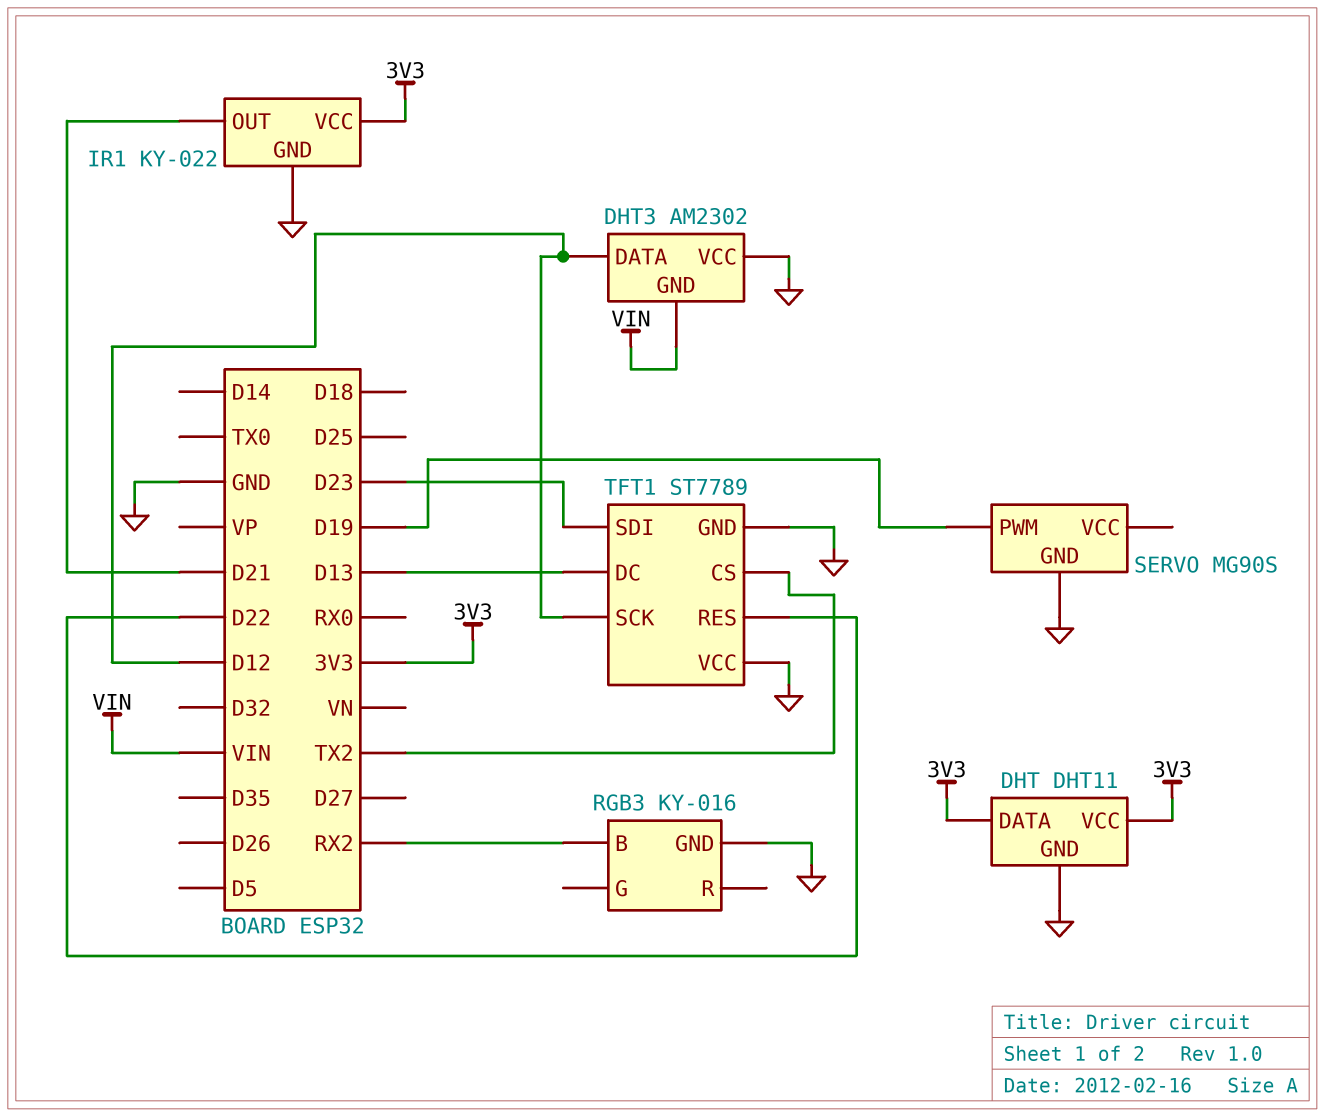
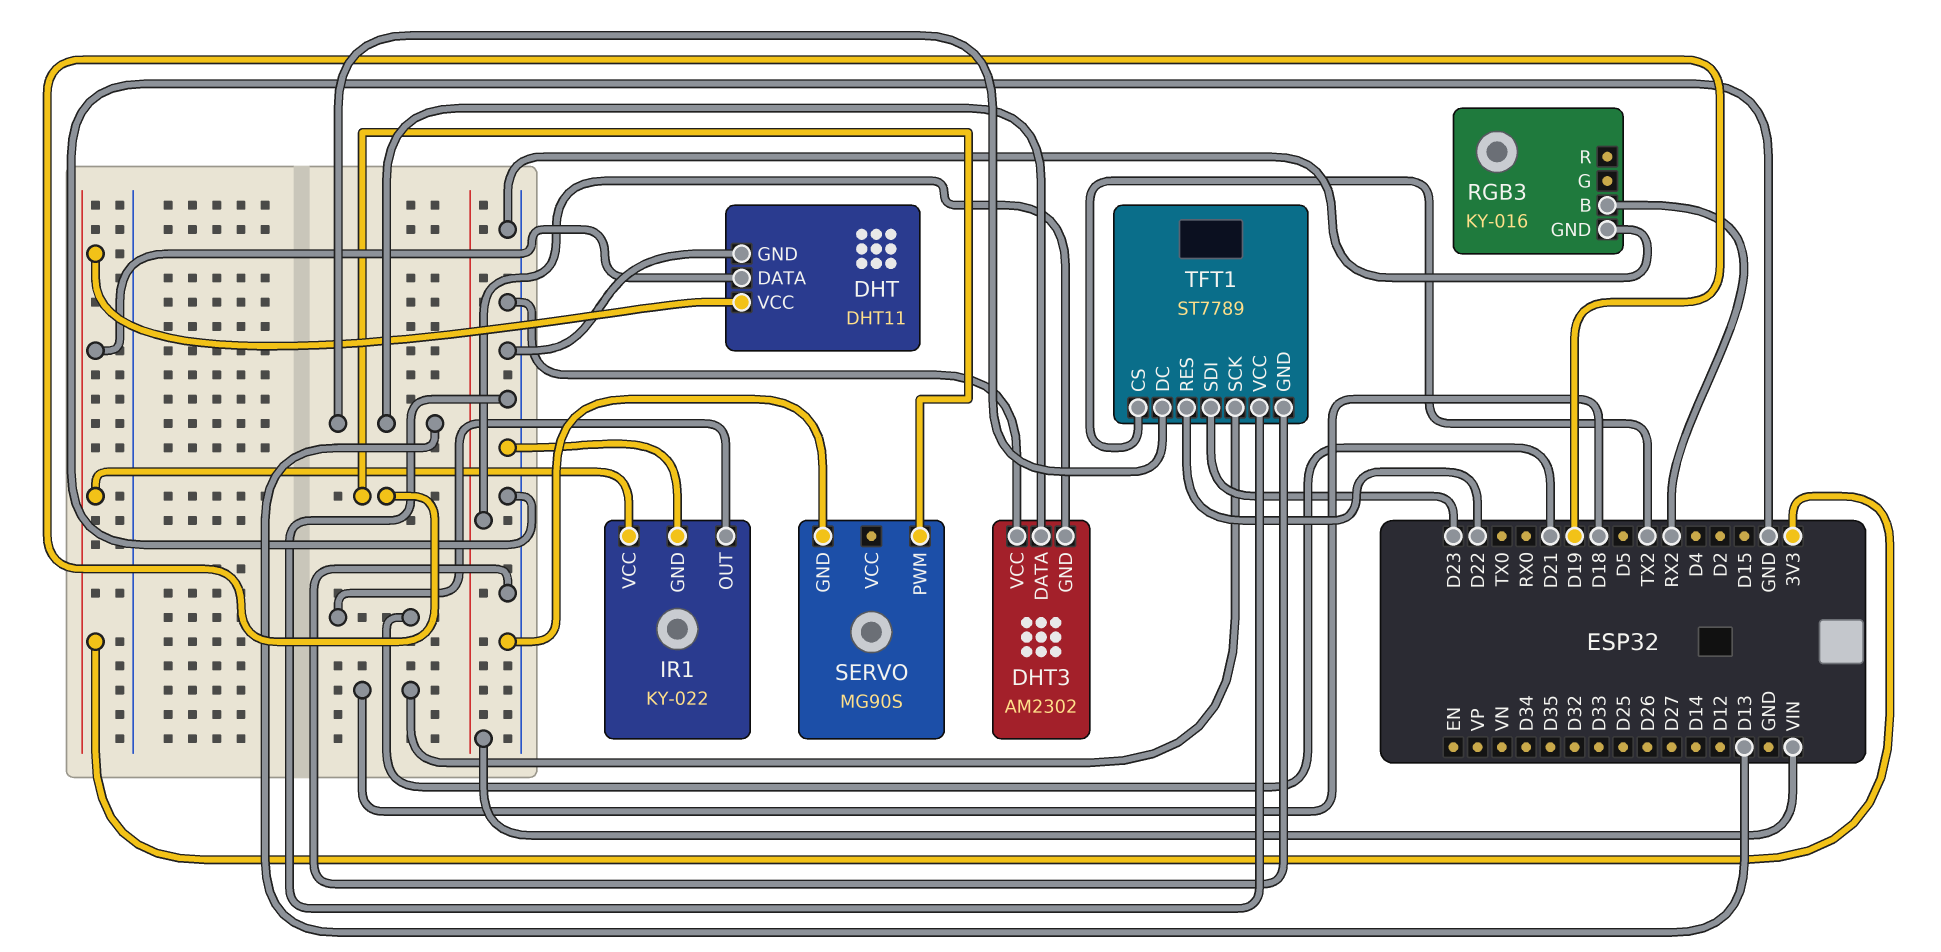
DHT3 pin DATA: D12 -> D13
TFT1 pin SCK: D12 -> D18

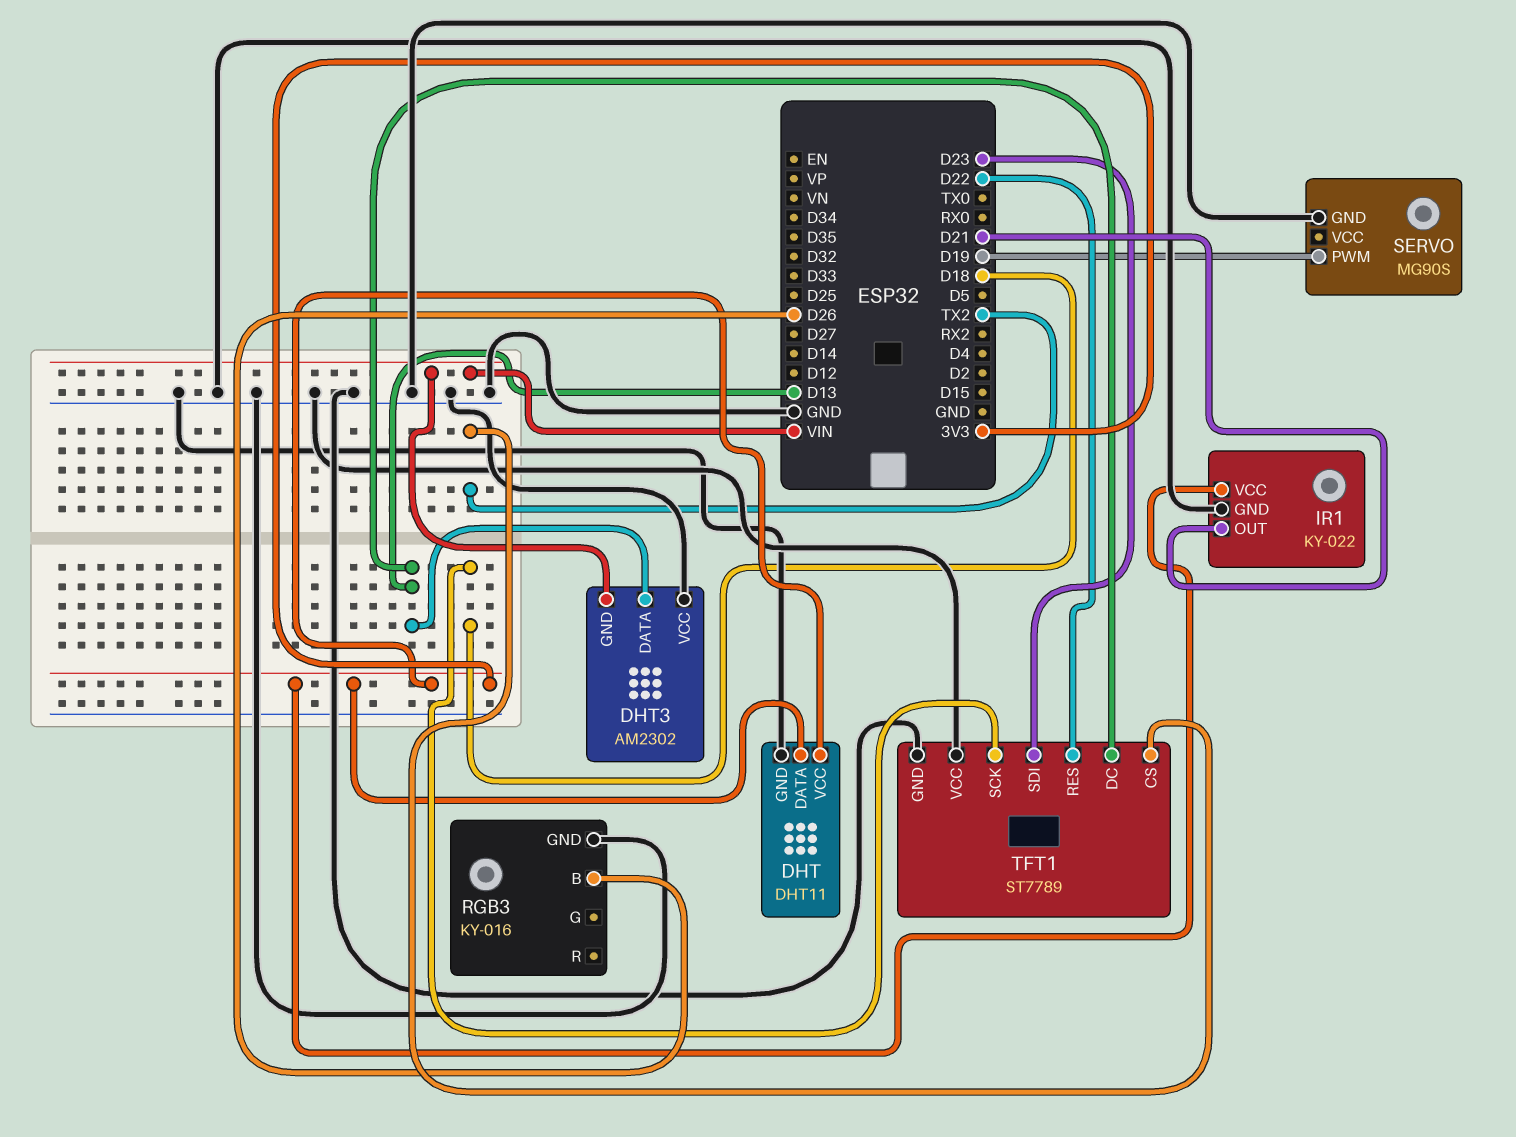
RGB3 pin B: RX2 -> D26

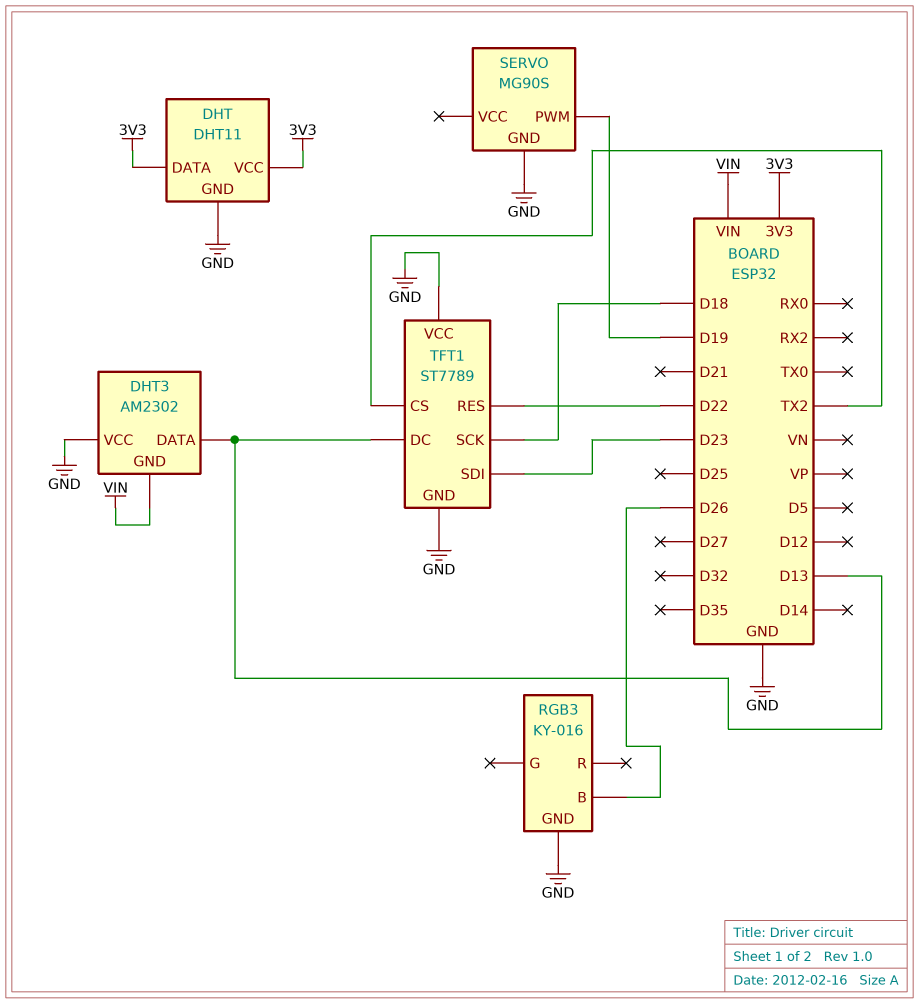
IR1: KY-022 -> none
IR1 pin GND: GND -> none
IR1 pin OUT: D21 -> none
IR1 pin VCC: 3V3 -> none

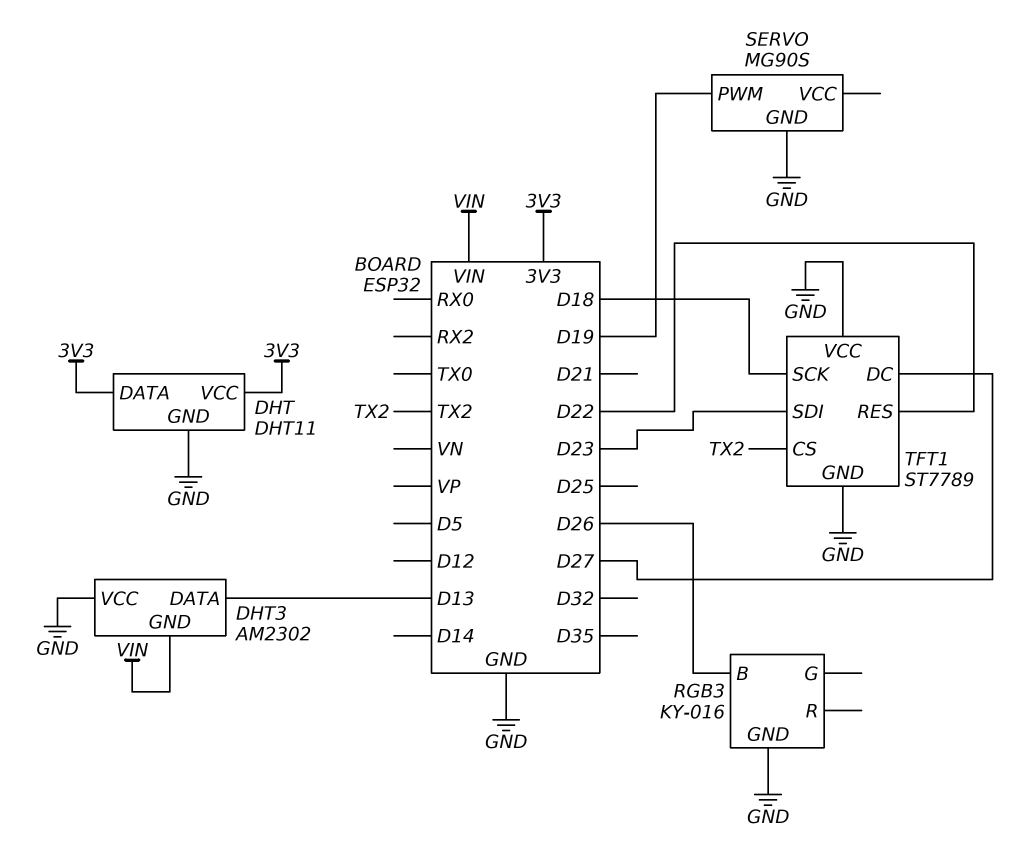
TFT1 pin DC: D13 -> D27

